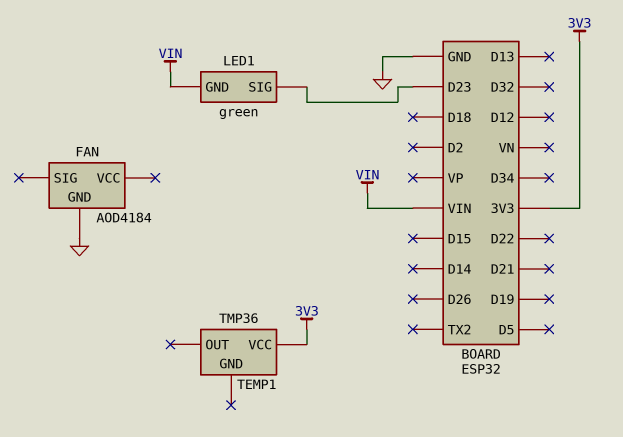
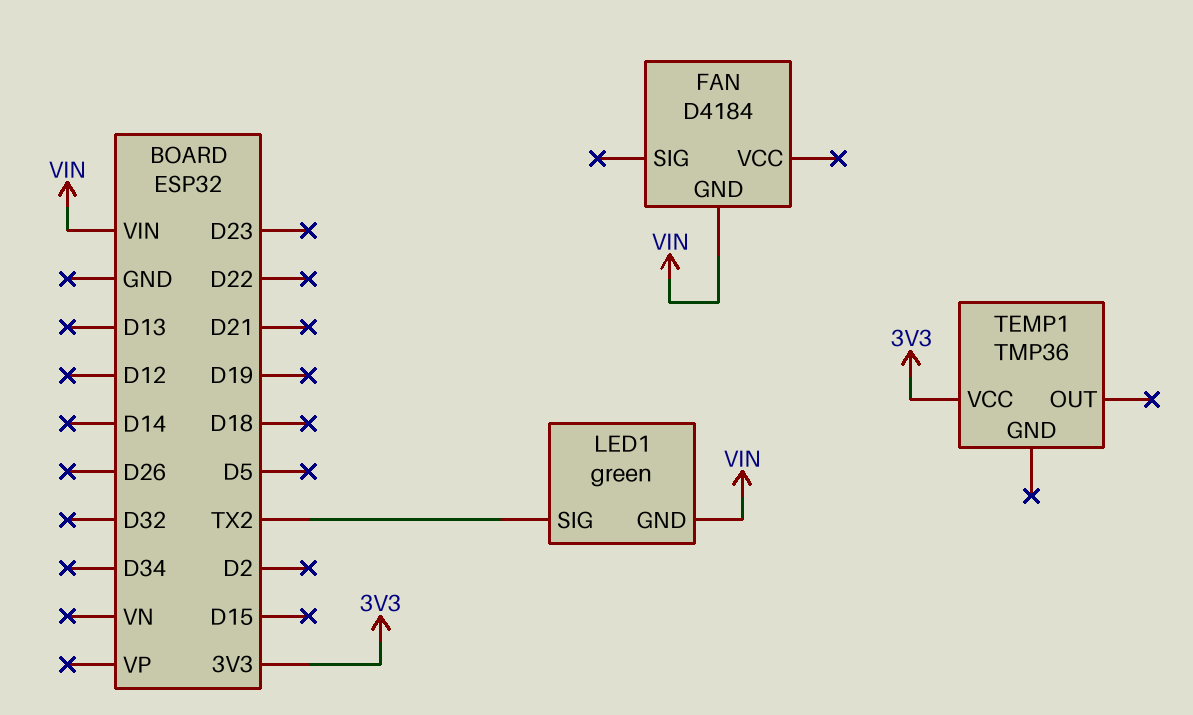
FAN: AOD4184 -> D4184
FAN pin GND: GND -> VIN
LED1 pin SIG: D23 -> TX2

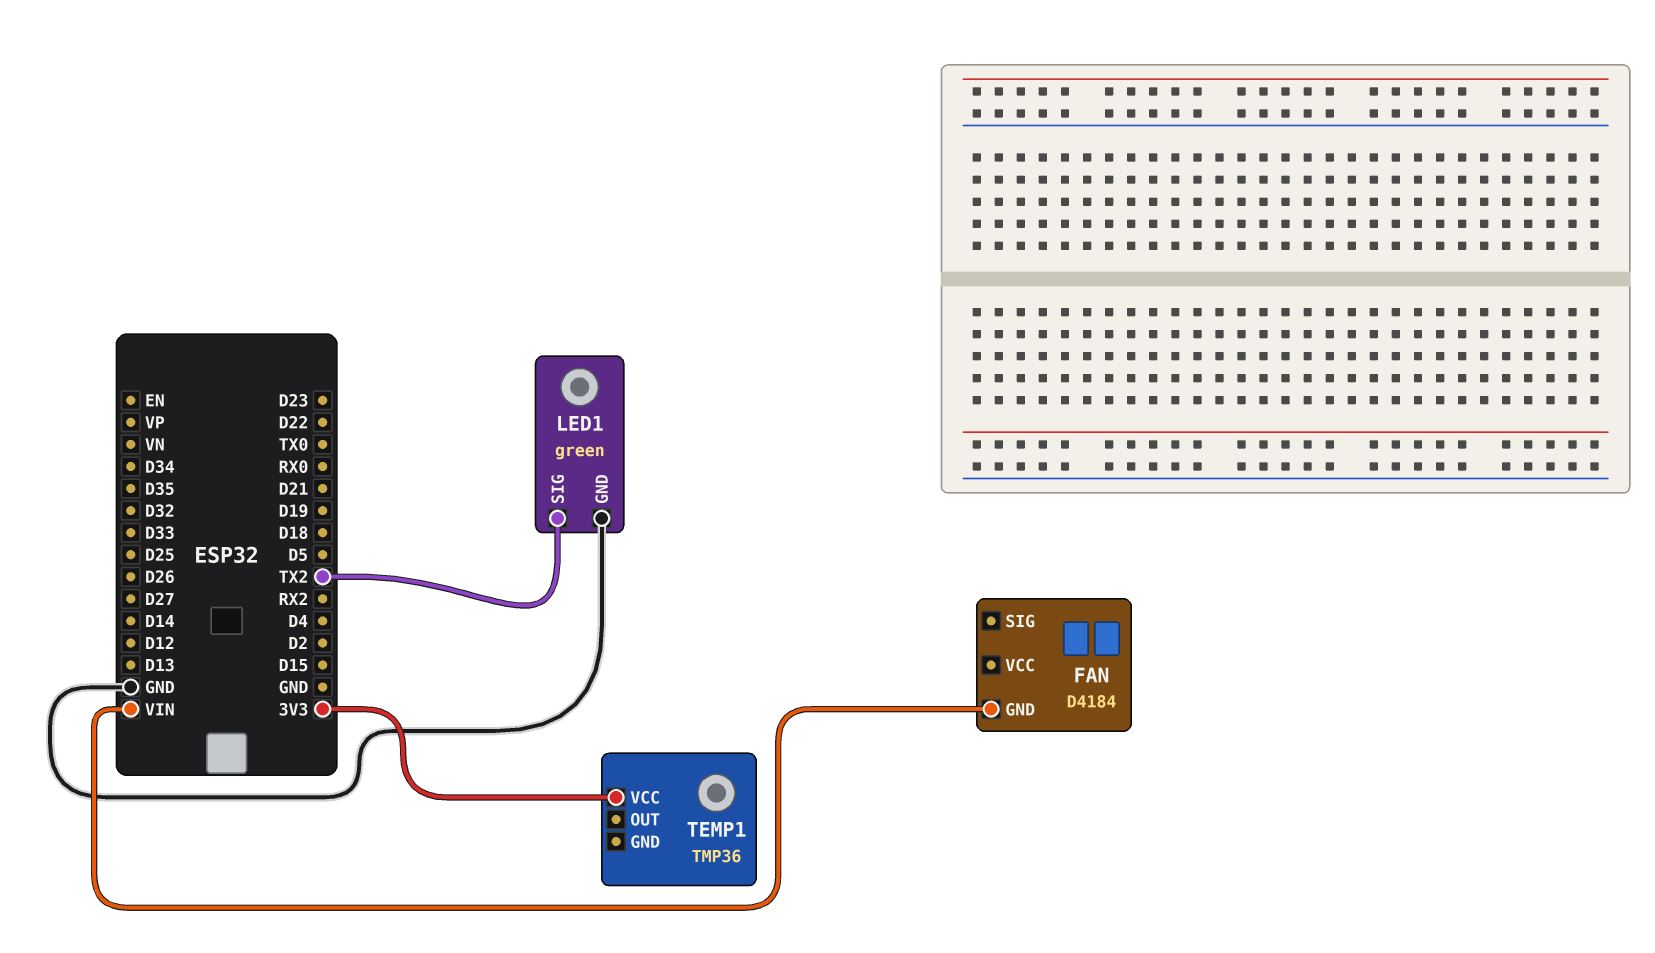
LED1 pin GND: VIN -> GND

